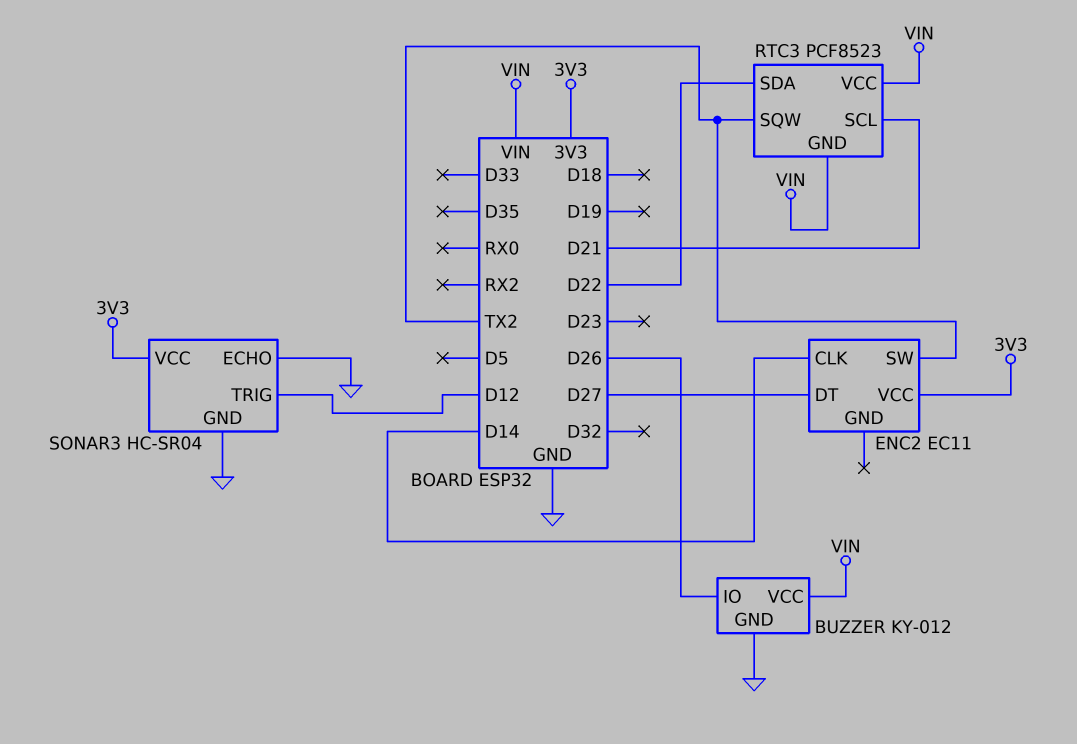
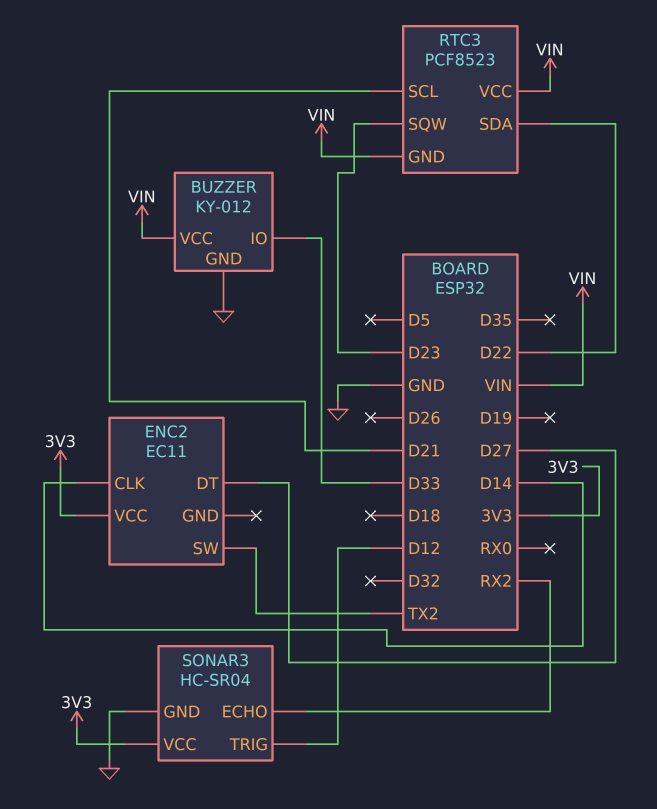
BUZZER pin IO: D26 -> D33
RTC3 pin SQW: TX2 -> D23
SONAR3 pin ECHO: GND -> RX2

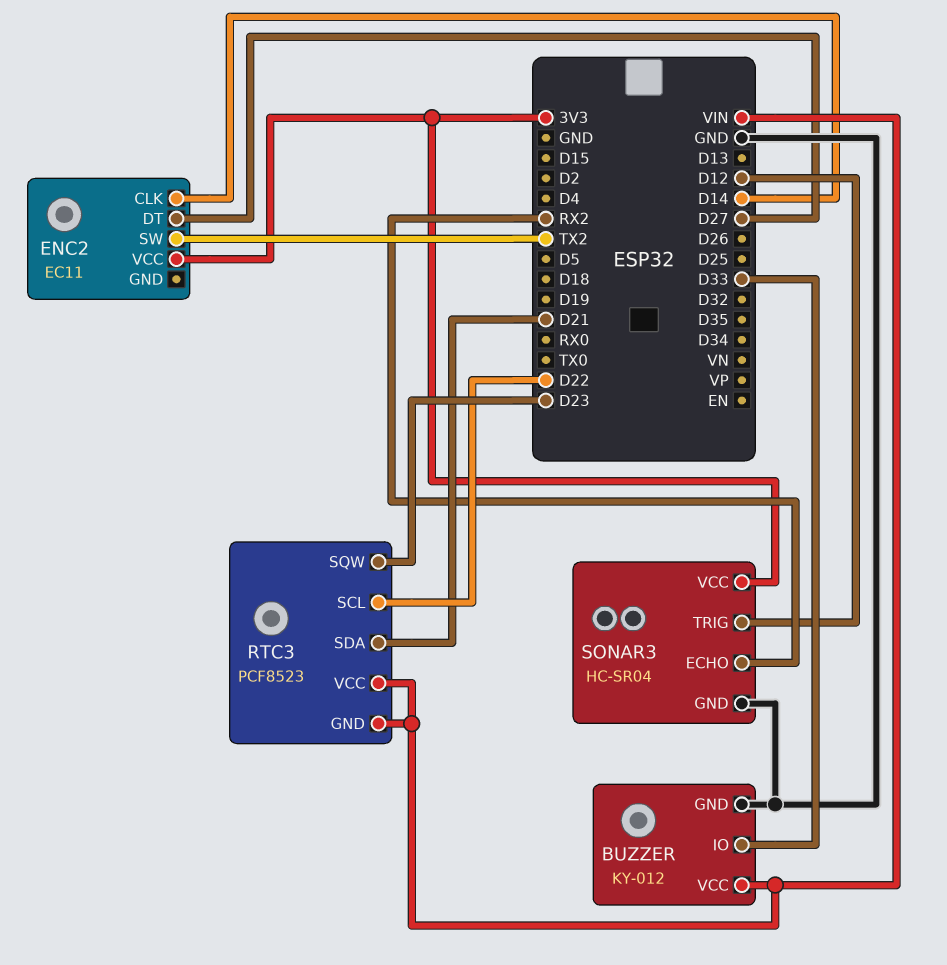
RTC3 pin SCL: D21 -> D22
RTC3 pin SDA: D22 -> D21

